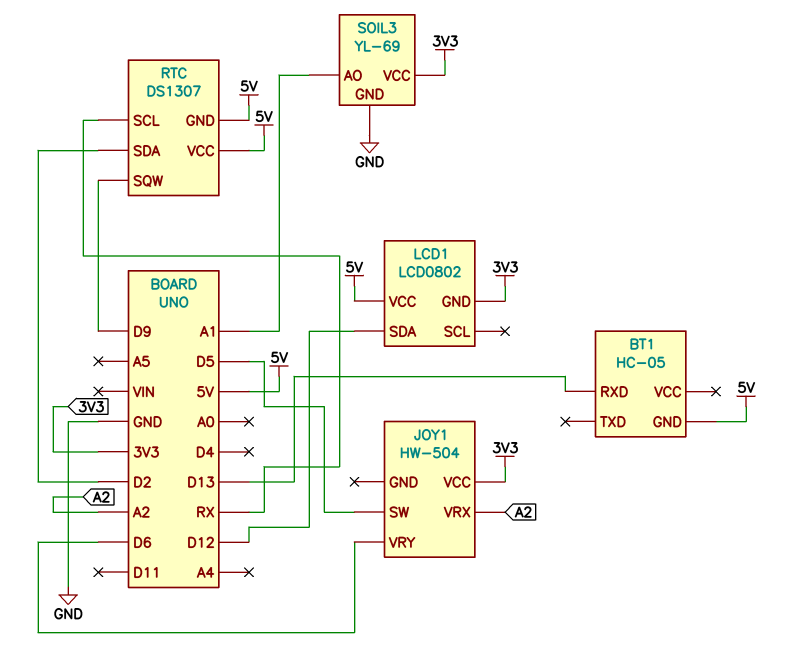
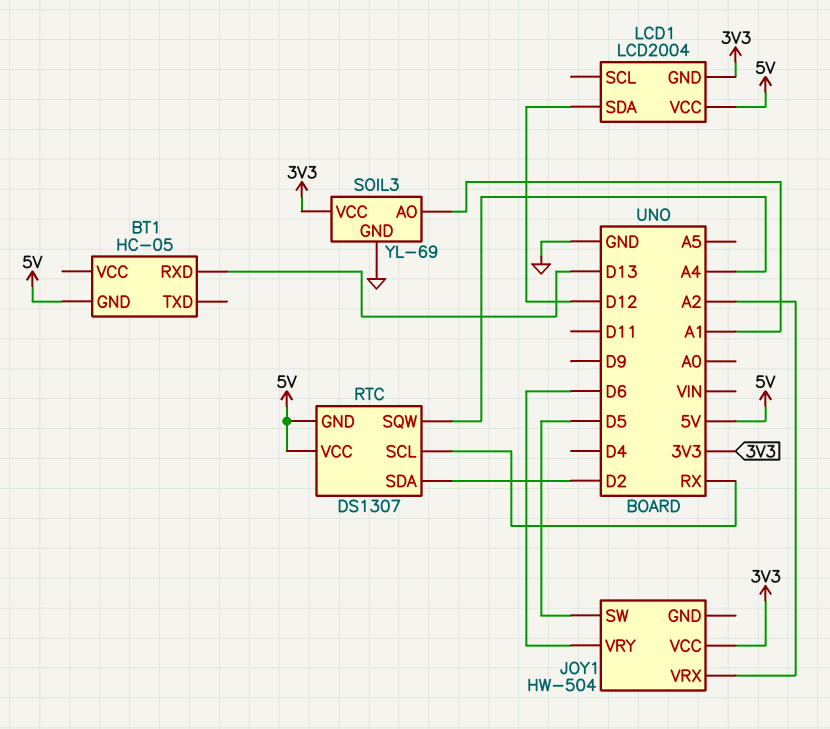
LCD1: LCD0802 -> LCD2004
RTC pin SQW: D9 -> A4

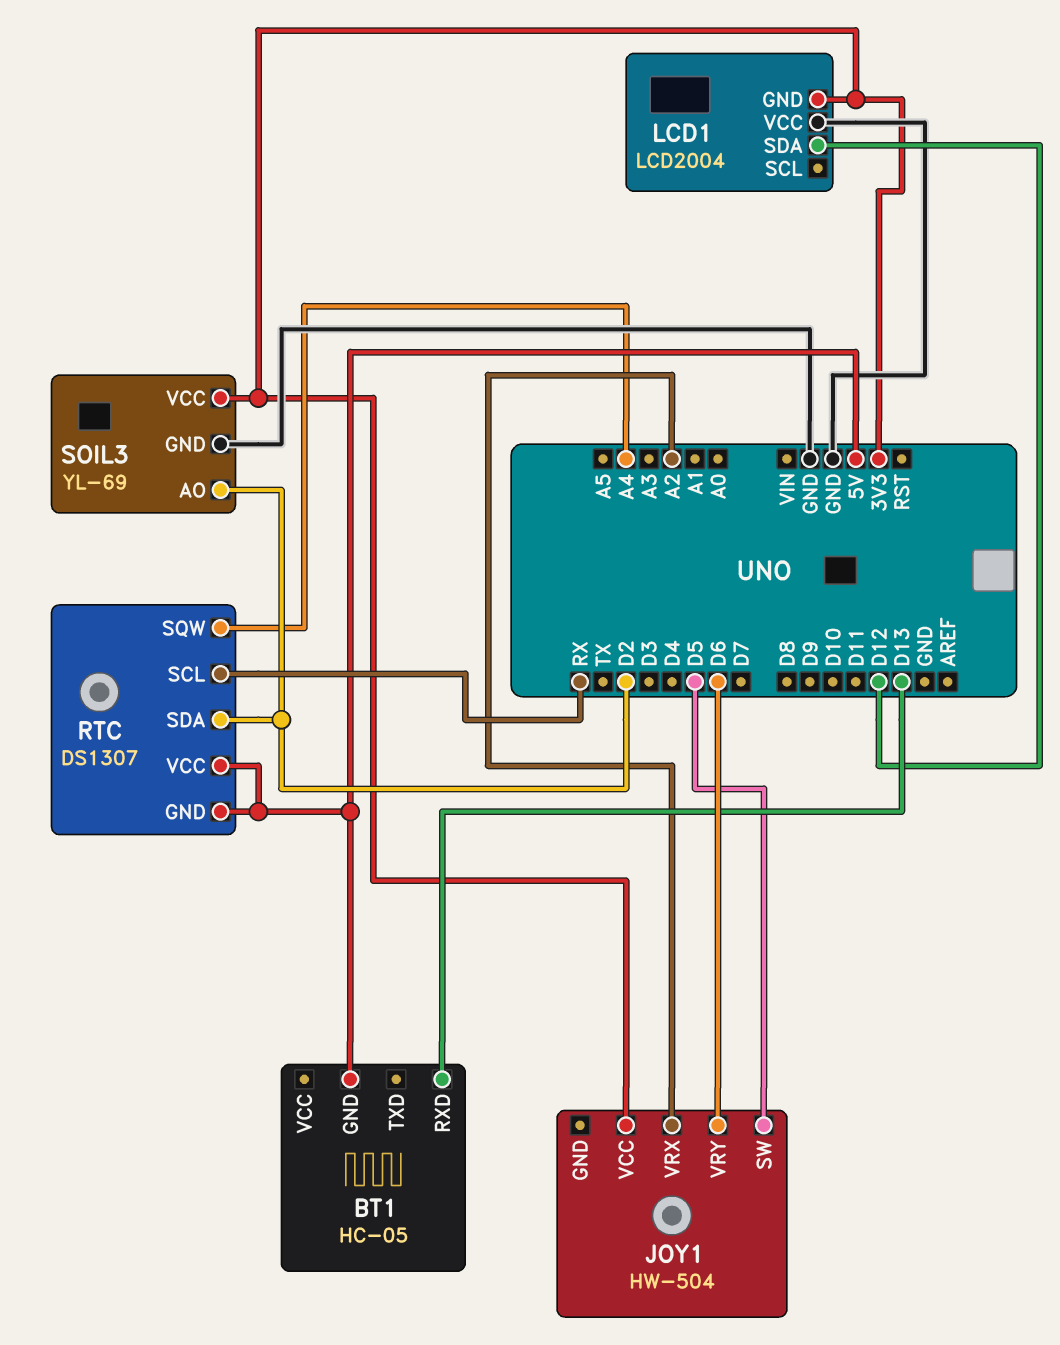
LCD1 pin VCC: 5V -> GND
SOIL3 pin AO: A1 -> D2

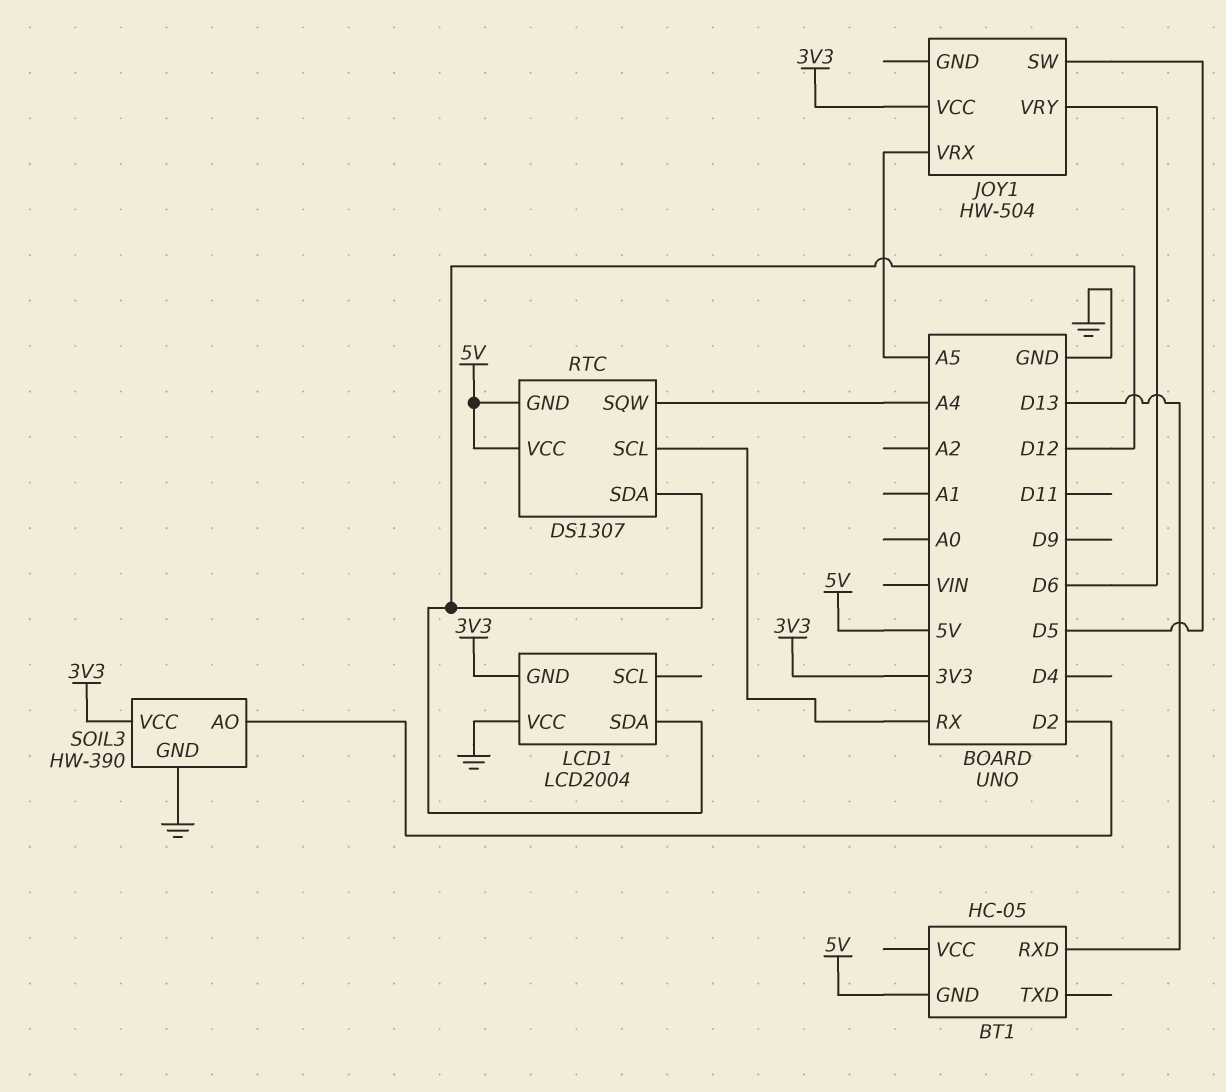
JOY1 pin VRX: A2 -> A5
RTC pin SDA: D2 -> D12
SOIL3: YL-69 -> HW-390

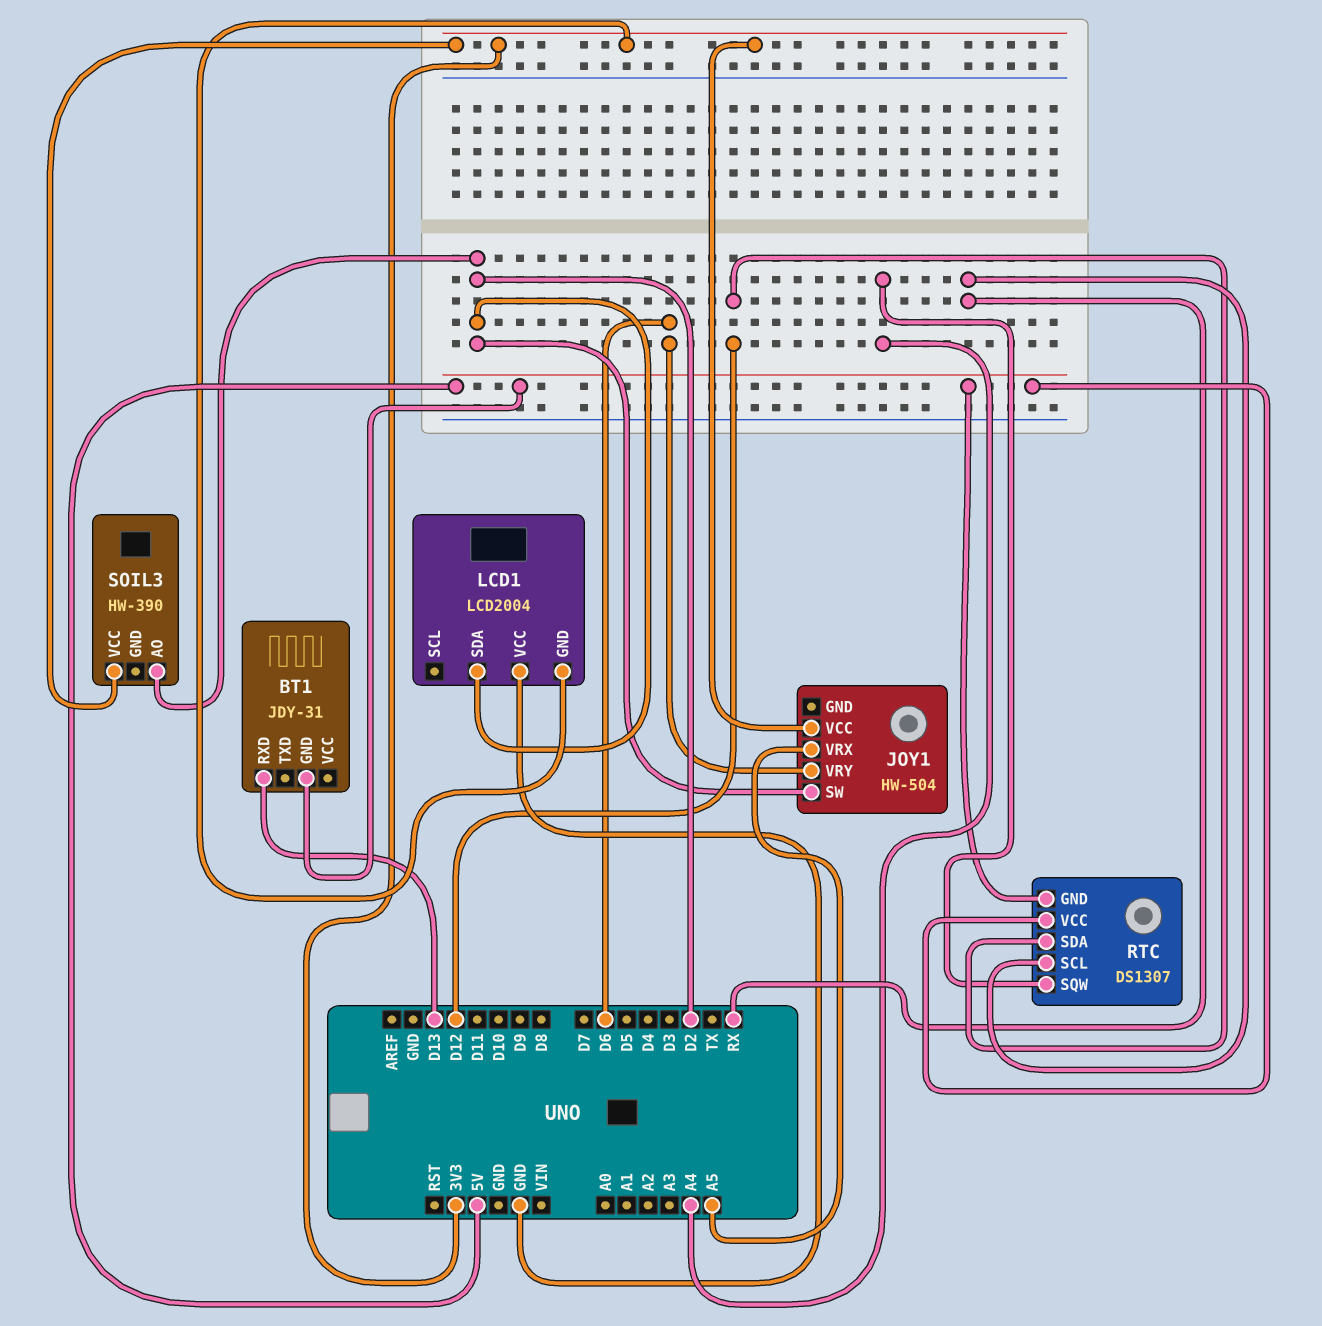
BT1: HC-05 -> JDY-31
JOY1 pin SW: D5 -> D2
LCD1 pin SDA: D12 -> D2
SOIL3 pin GND: GND -> none

